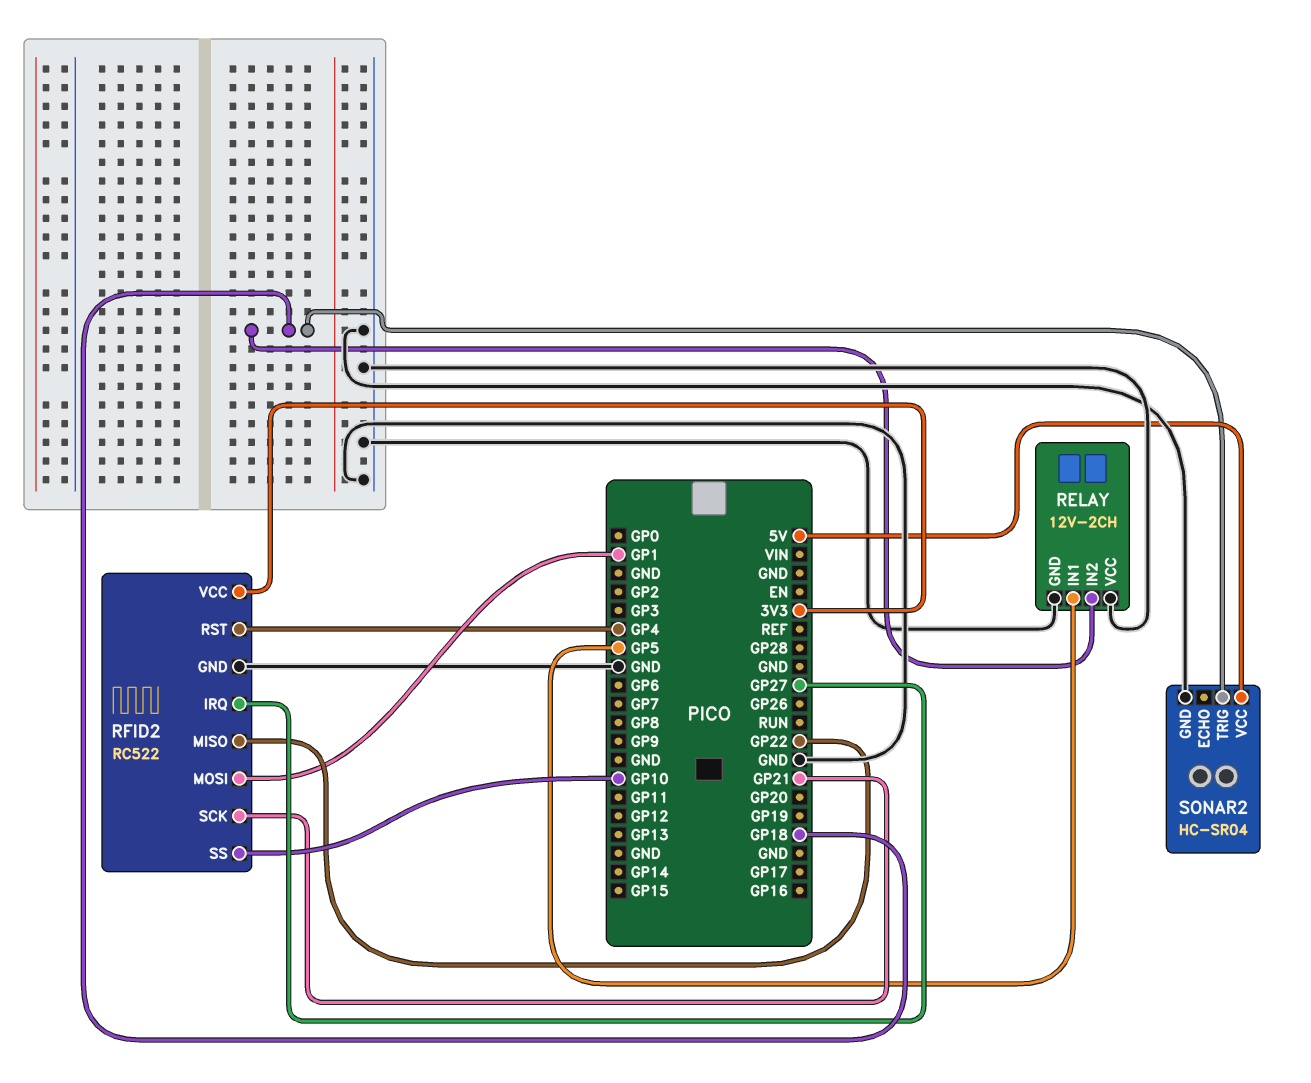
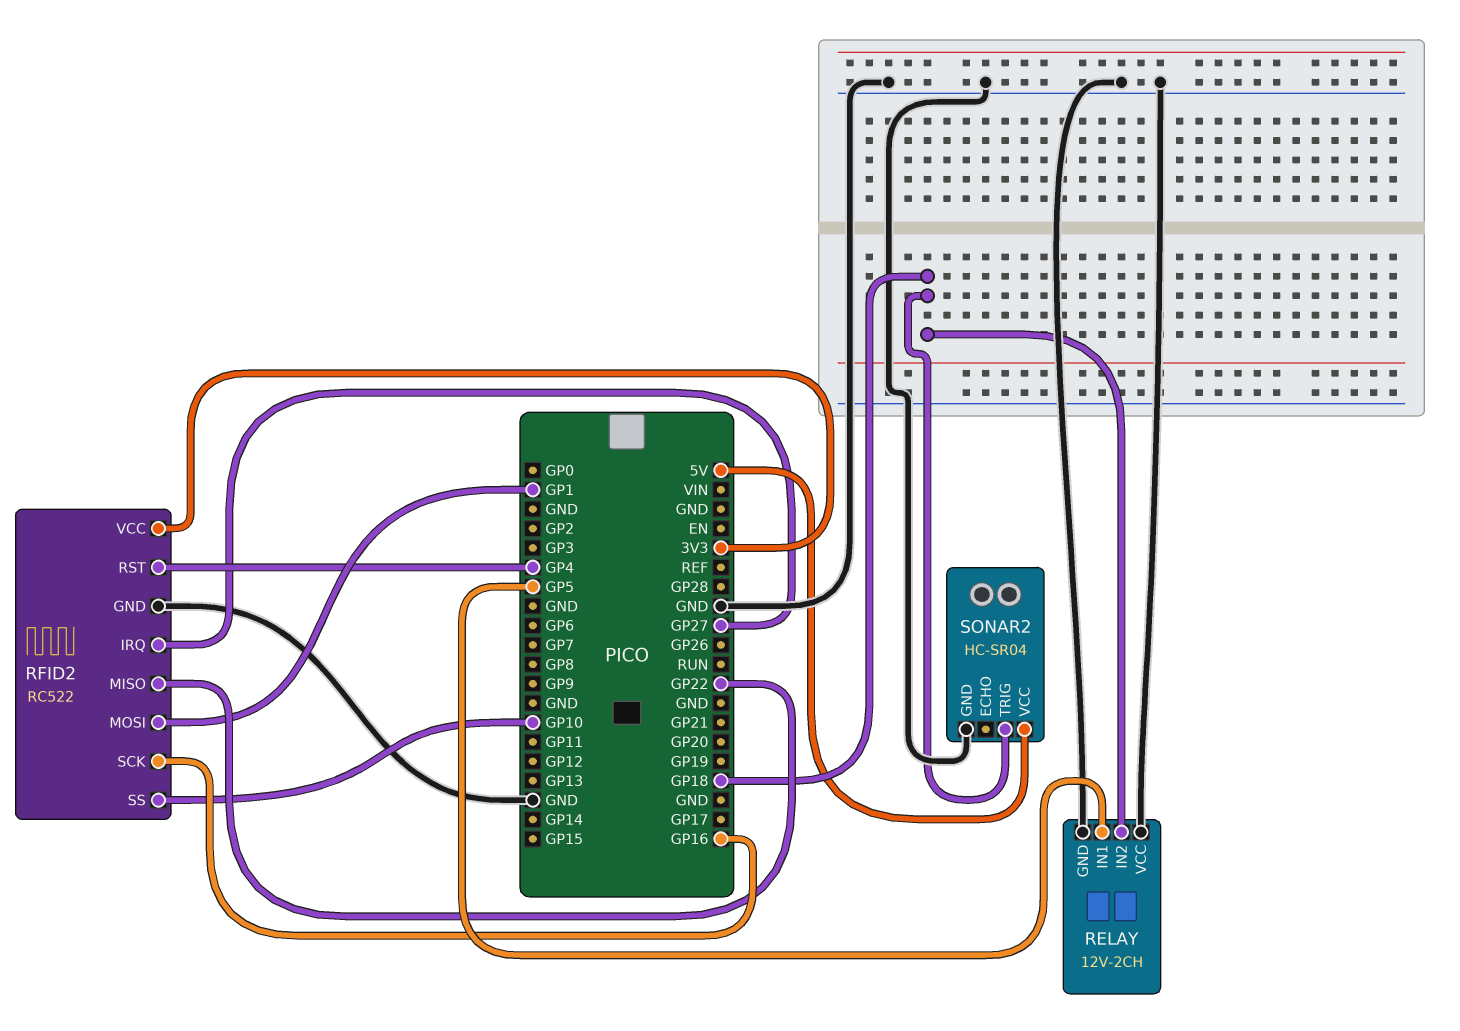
RFID2 pin SCK: GP21 -> GP16

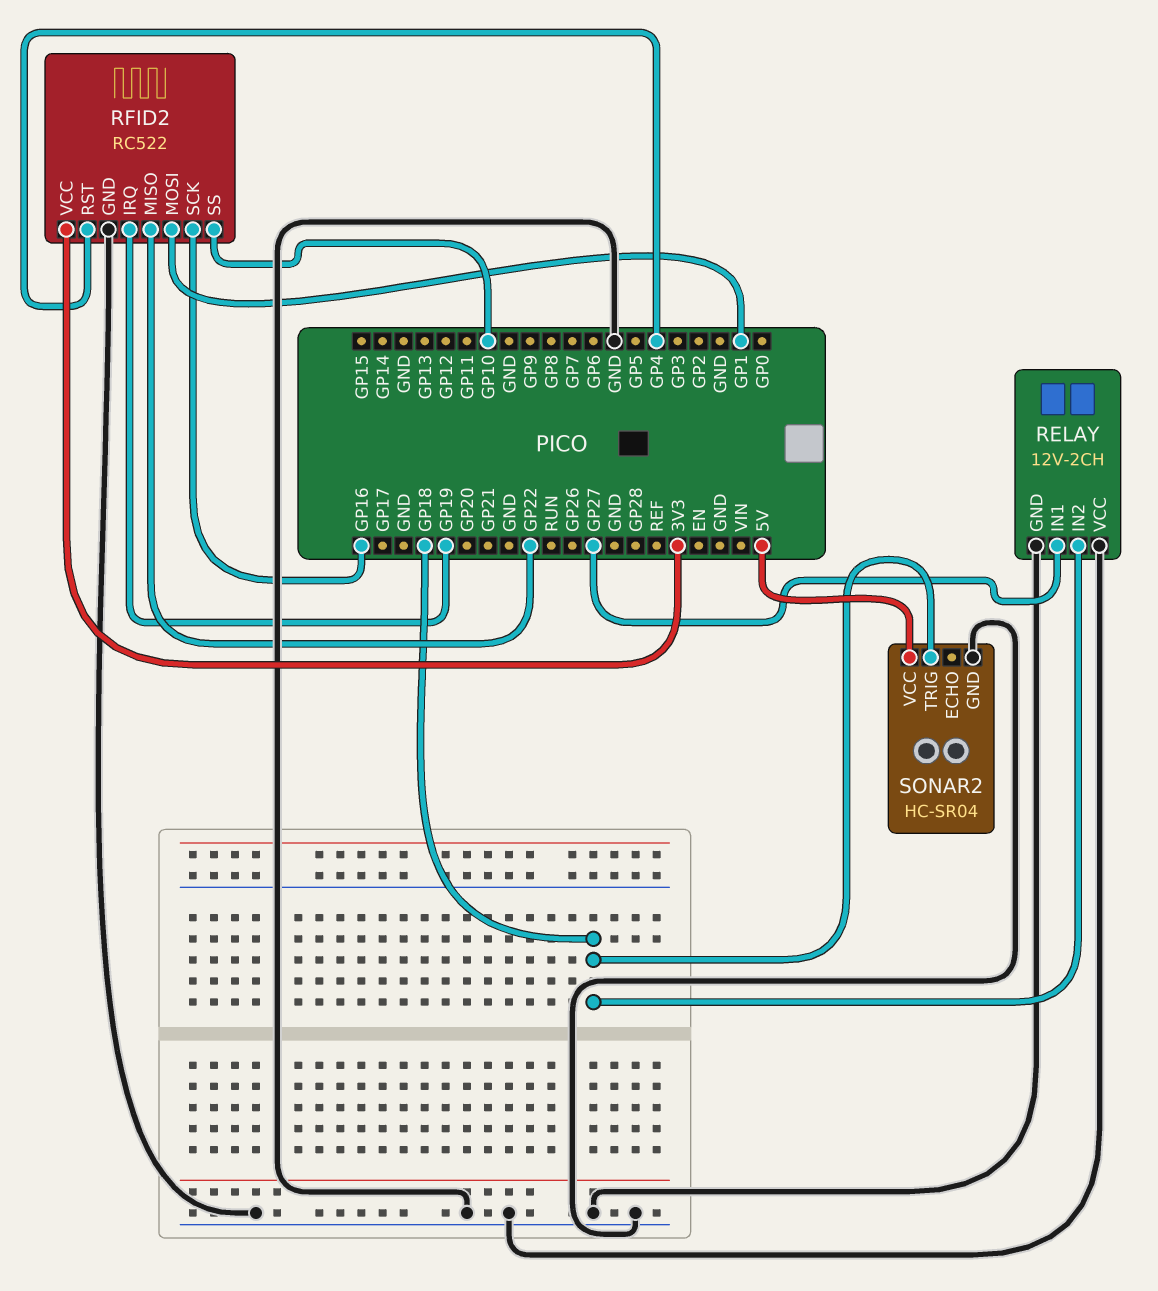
RELAY pin IN1: GP5 -> GP27
RFID2 pin IRQ: GP27 -> GP19

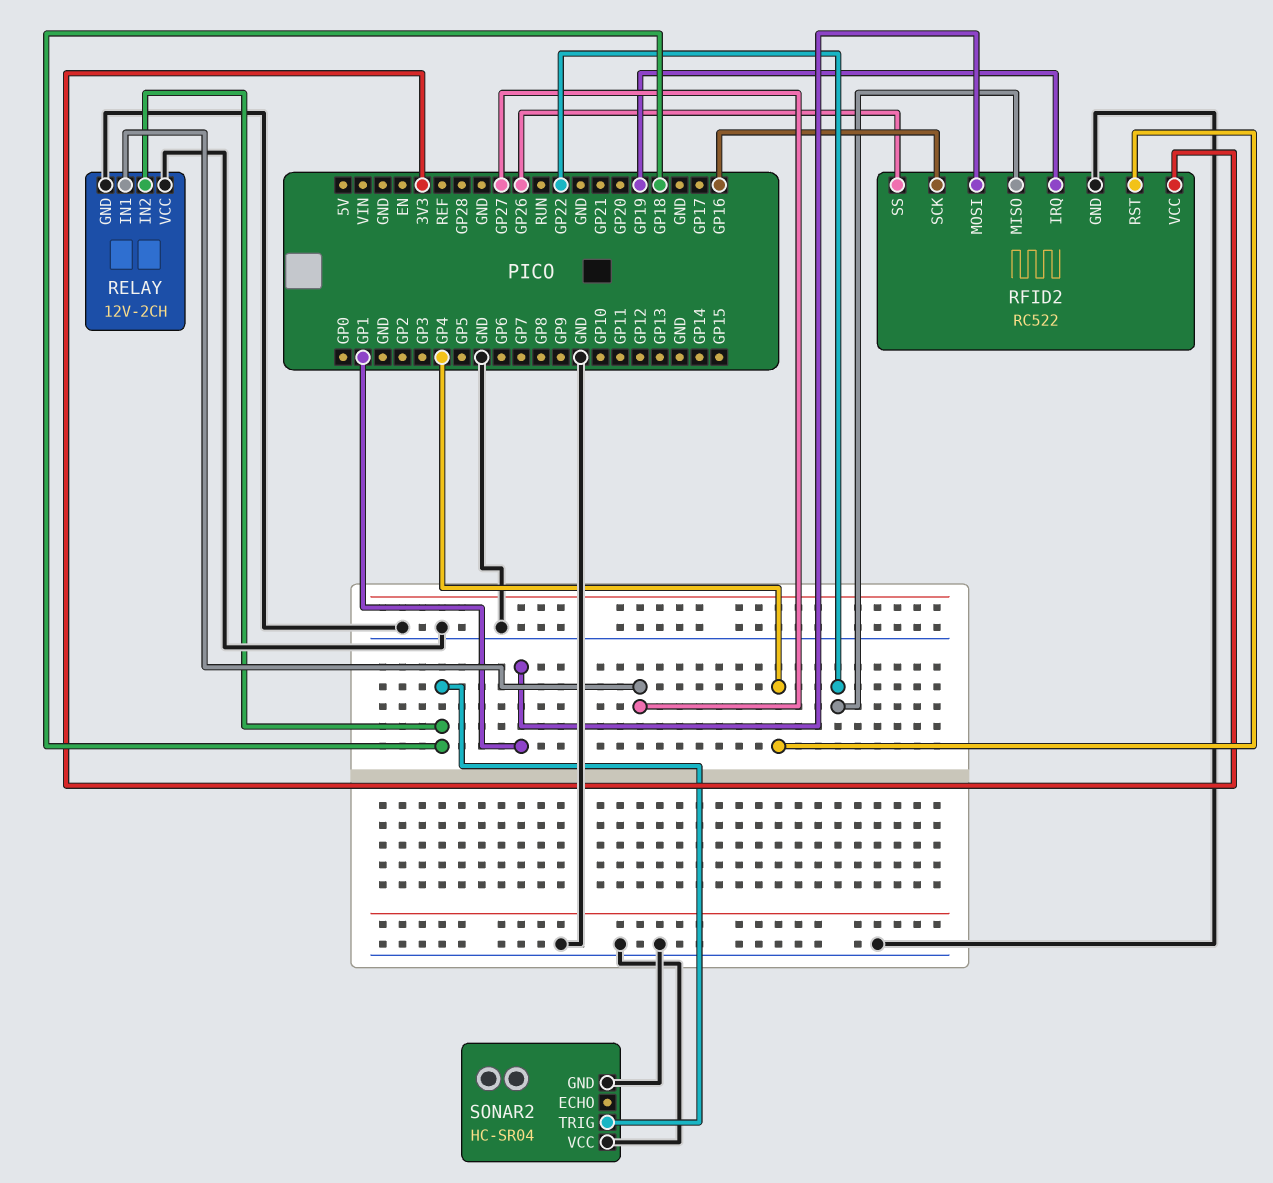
RFID2 pin SS: GP10 -> GP26
SONAR2 pin VCC: 5V -> GND

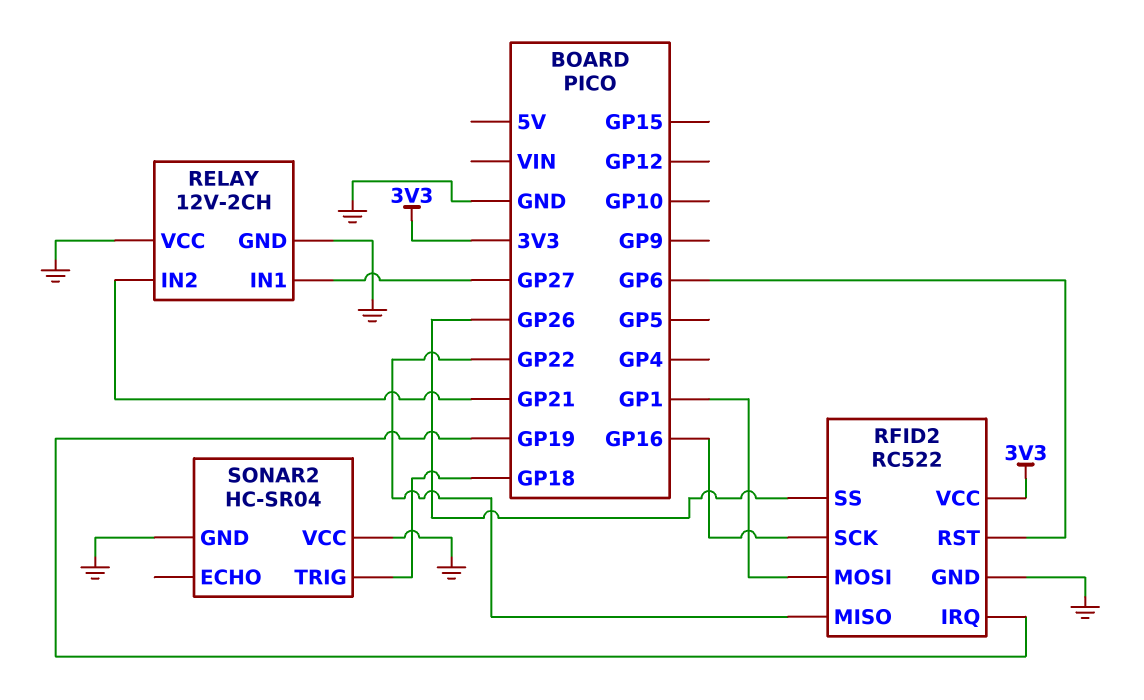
RELAY pin IN2: GP18 -> GP21
RFID2 pin RST: GP4 -> GP6

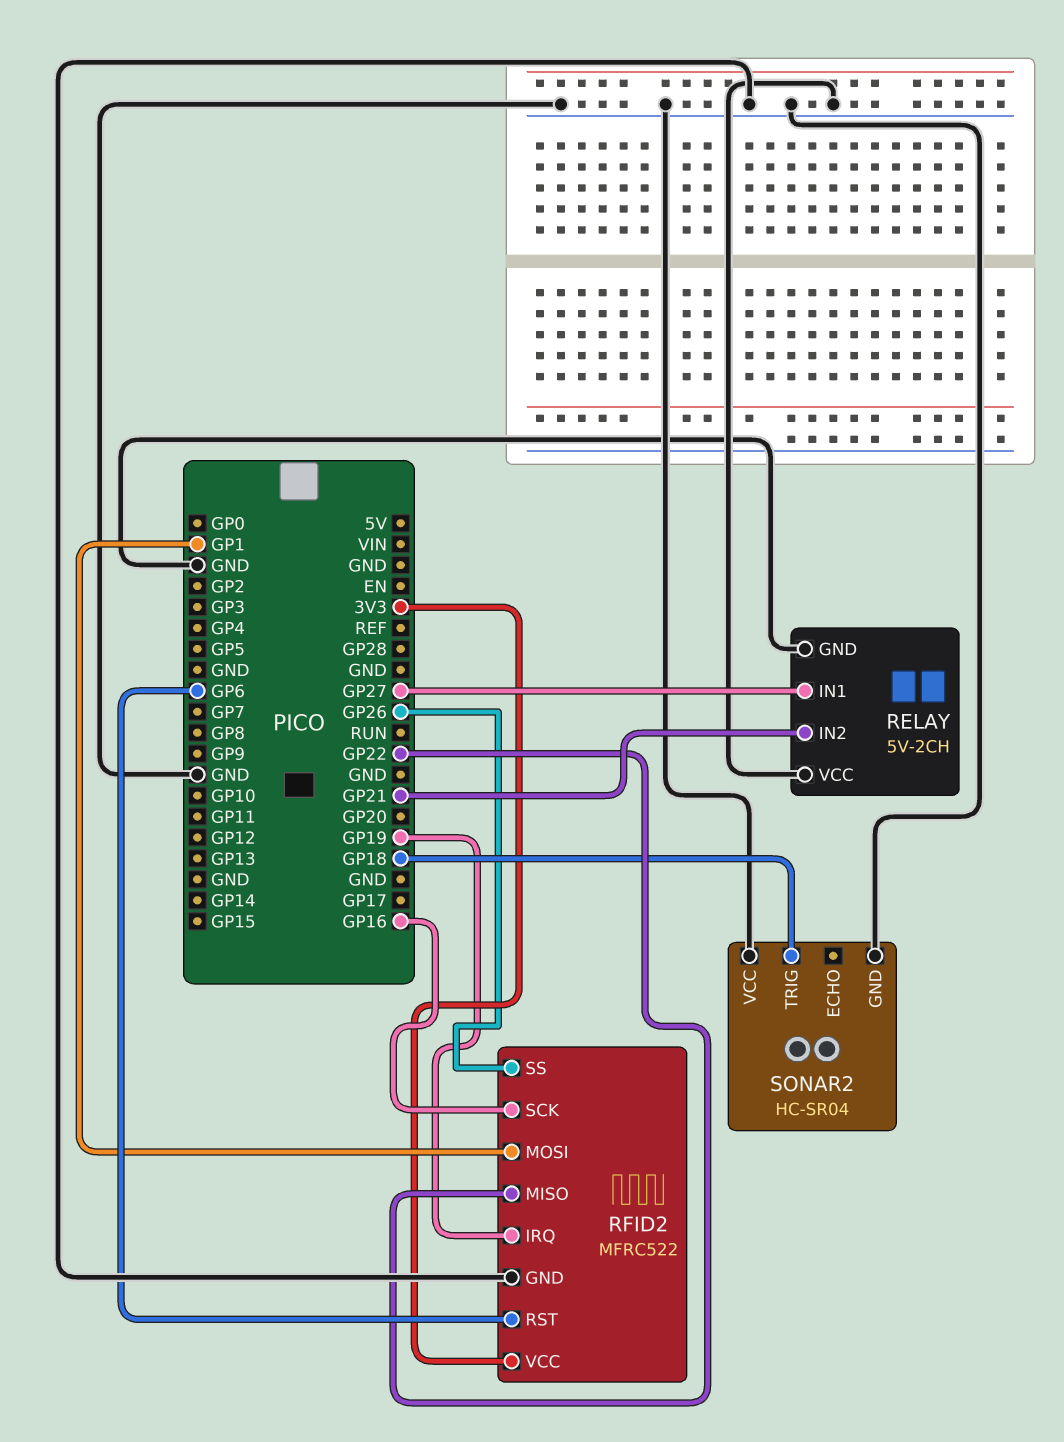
RELAY: 12V-2CH -> 5V-2CH
RFID2: RC522 -> MFRC522

